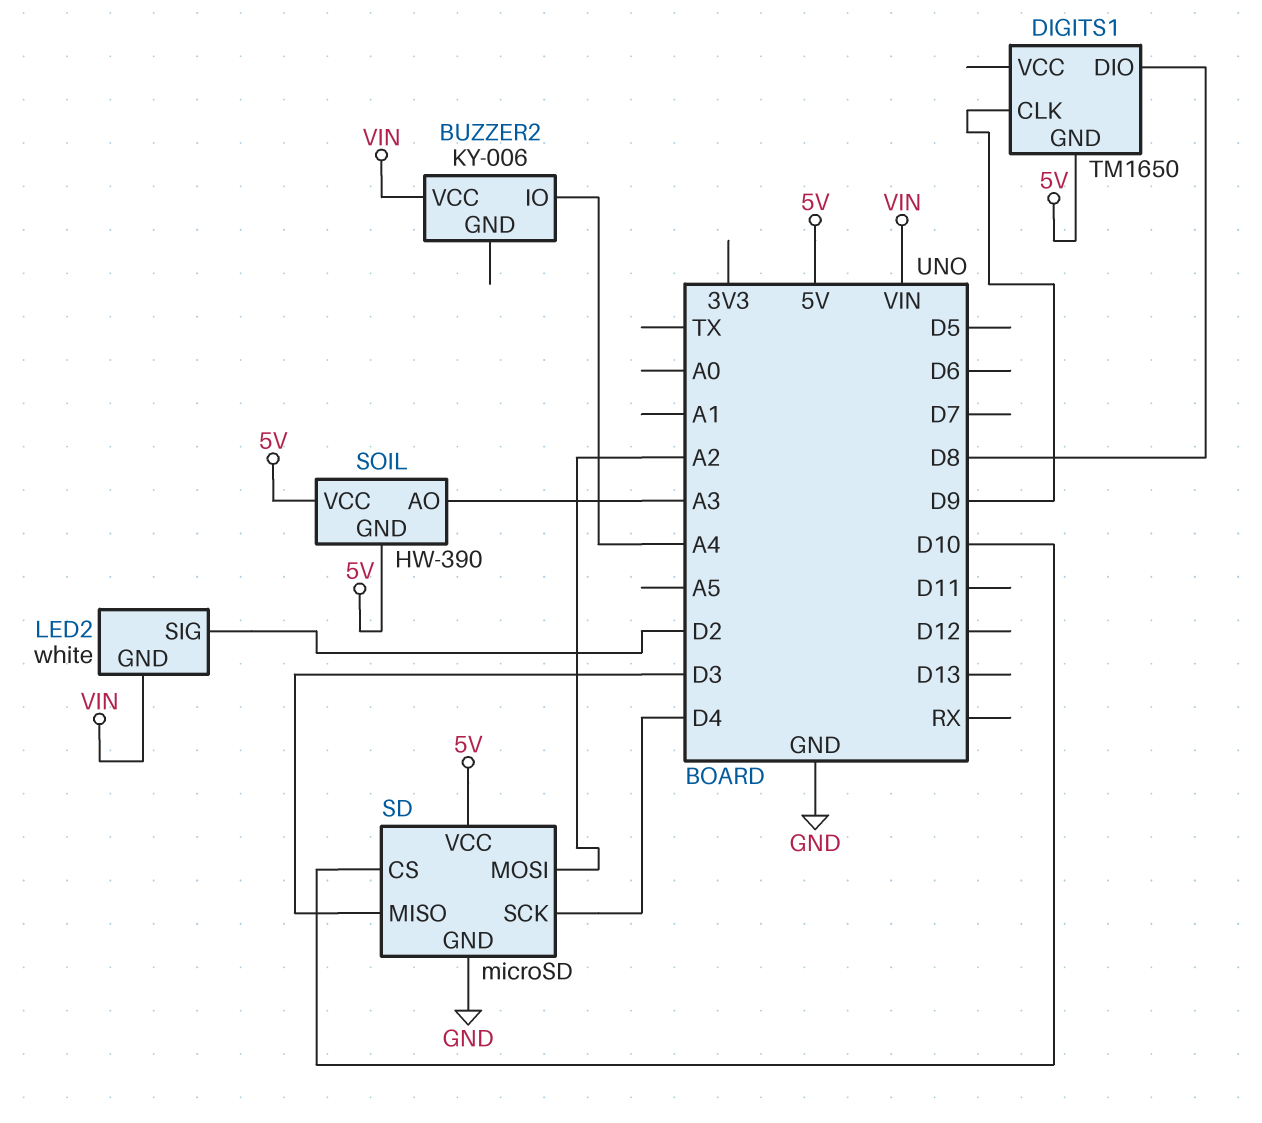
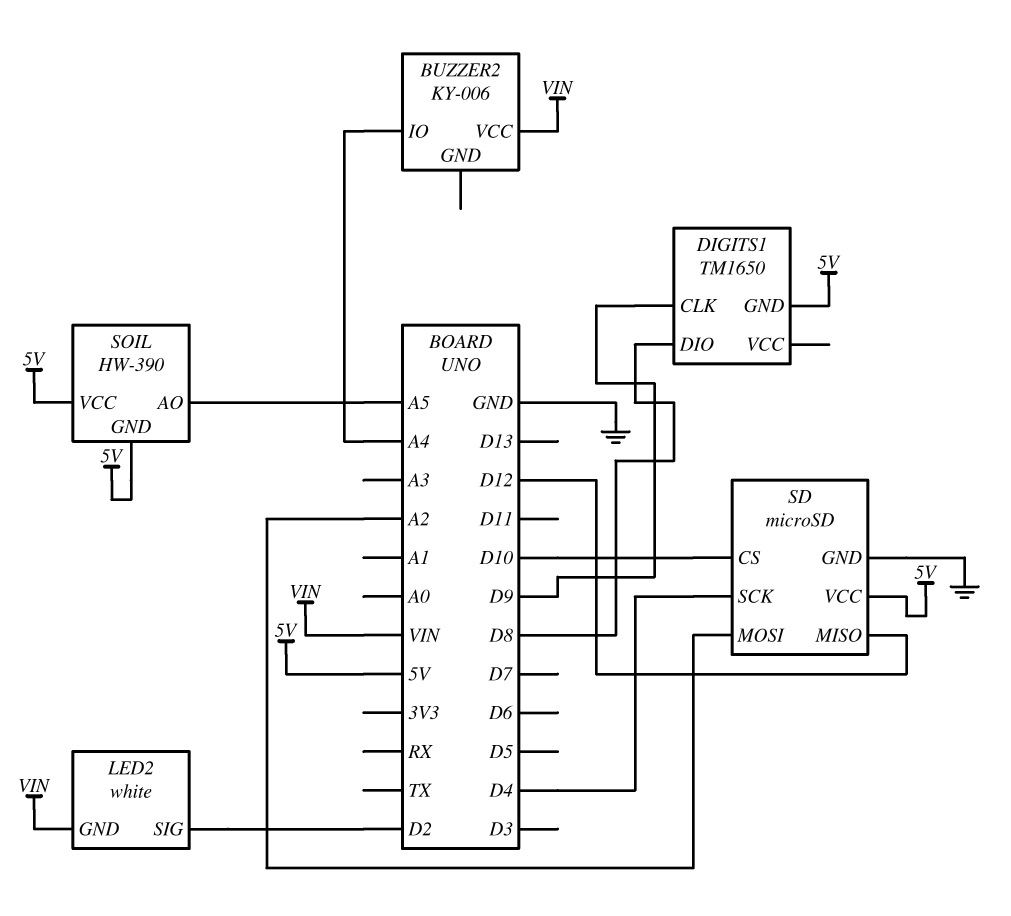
SD pin MISO: D3 -> D12
SOIL pin AO: A3 -> A5

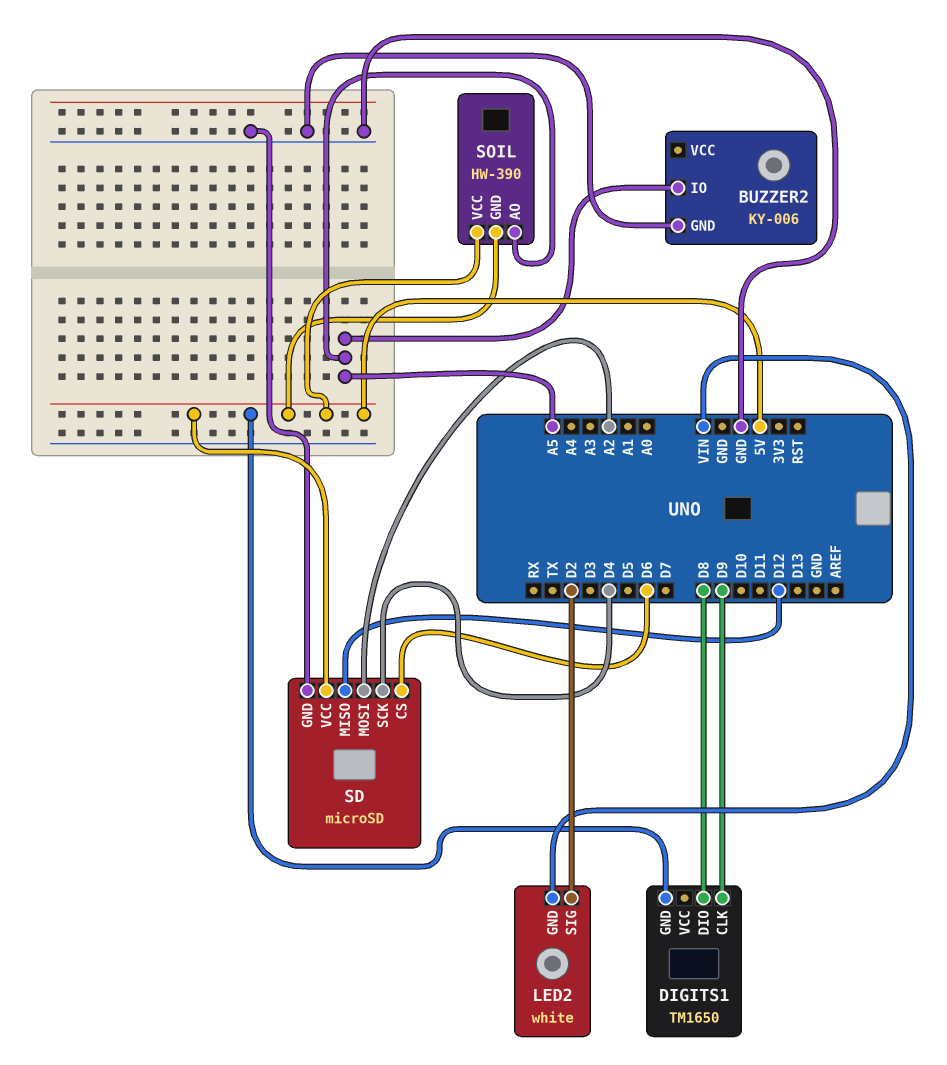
BUZZER2 pin GND: none -> GND
BUZZER2 pin IO: A4 -> A5
BUZZER2 pin VCC: VIN -> none
SD pin CS: D10 -> D6

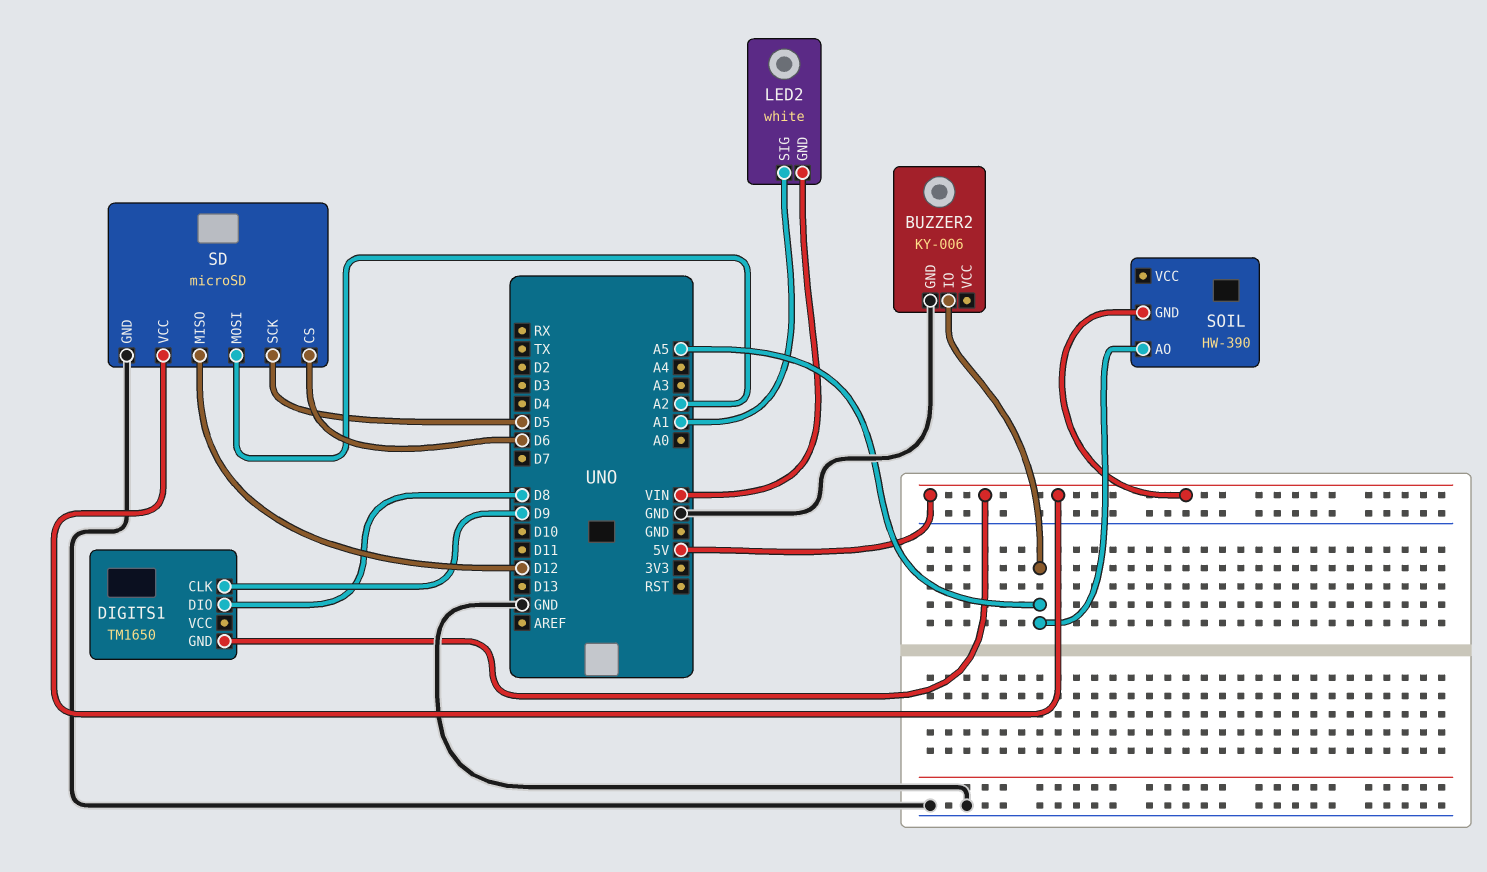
LED2 pin SIG: D2 -> A1
SD pin SCK: D4 -> D5
SOIL pin VCC: 5V -> none

